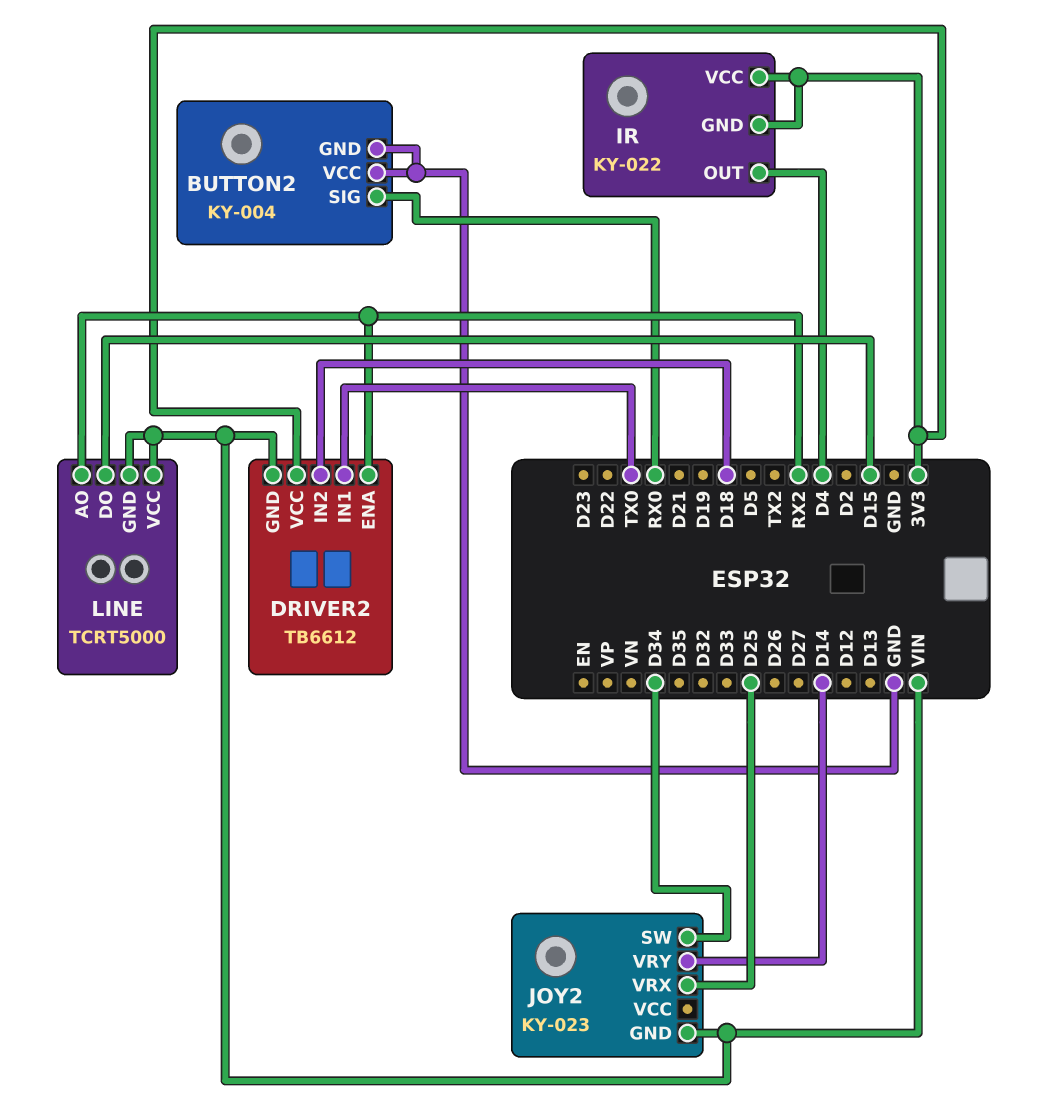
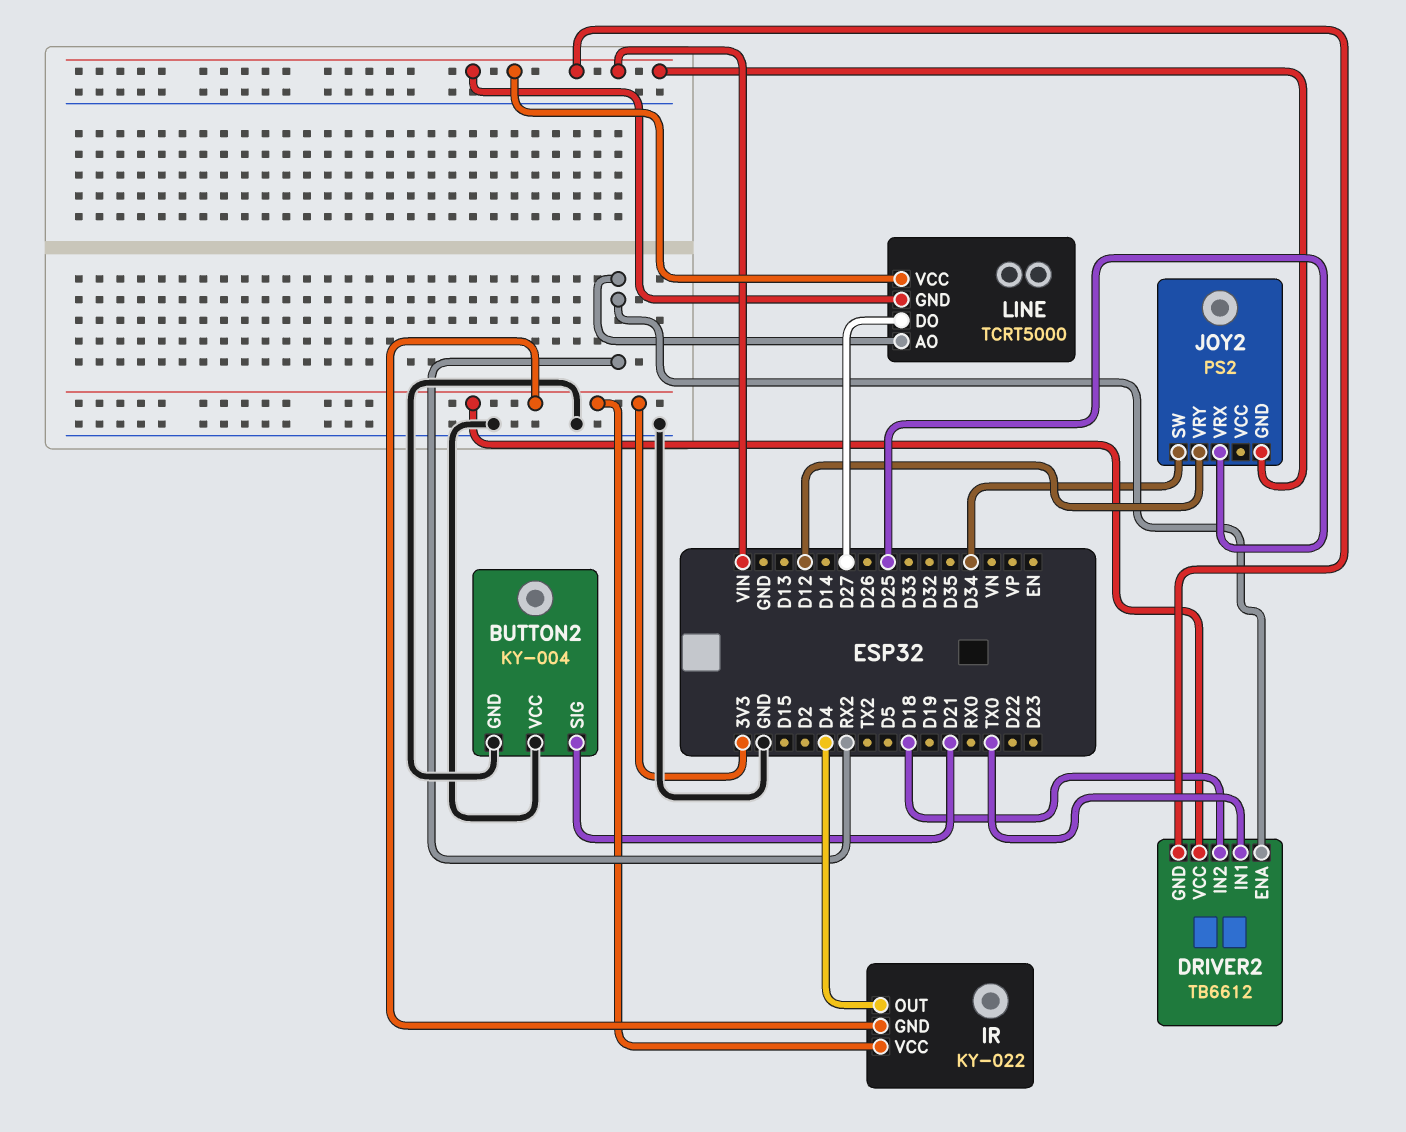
BUTTON2 pin SIG: RX0 -> D21
JOY2: KY-023 -> PS2
JOY2 pin VRY: D14 -> D12
LINE pin DO: D15 -> D27

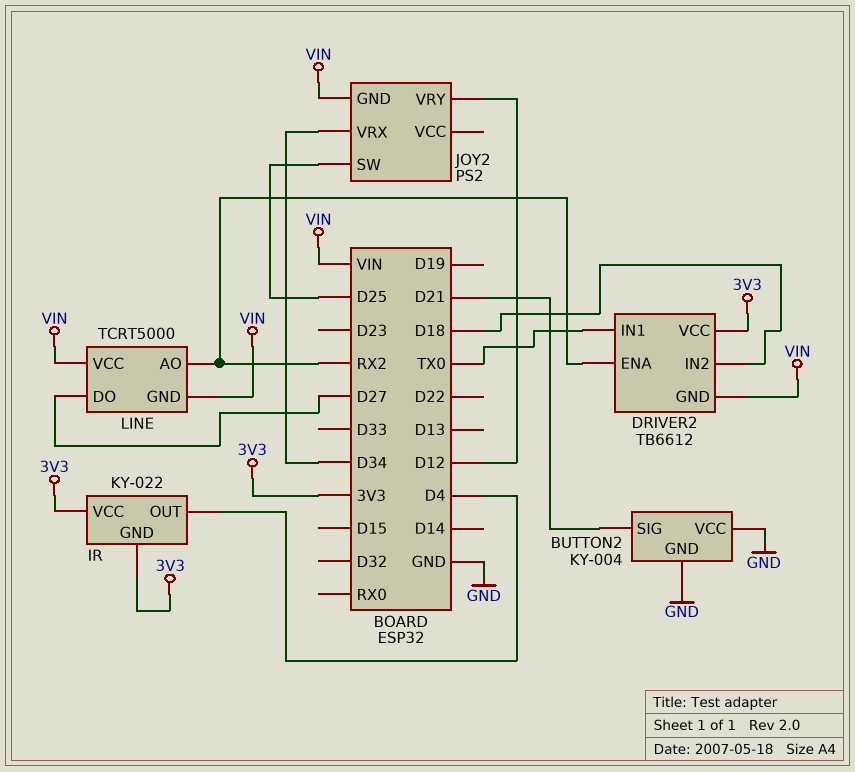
JOY2 pin SW: D34 -> D25
JOY2 pin VRX: D25 -> D34

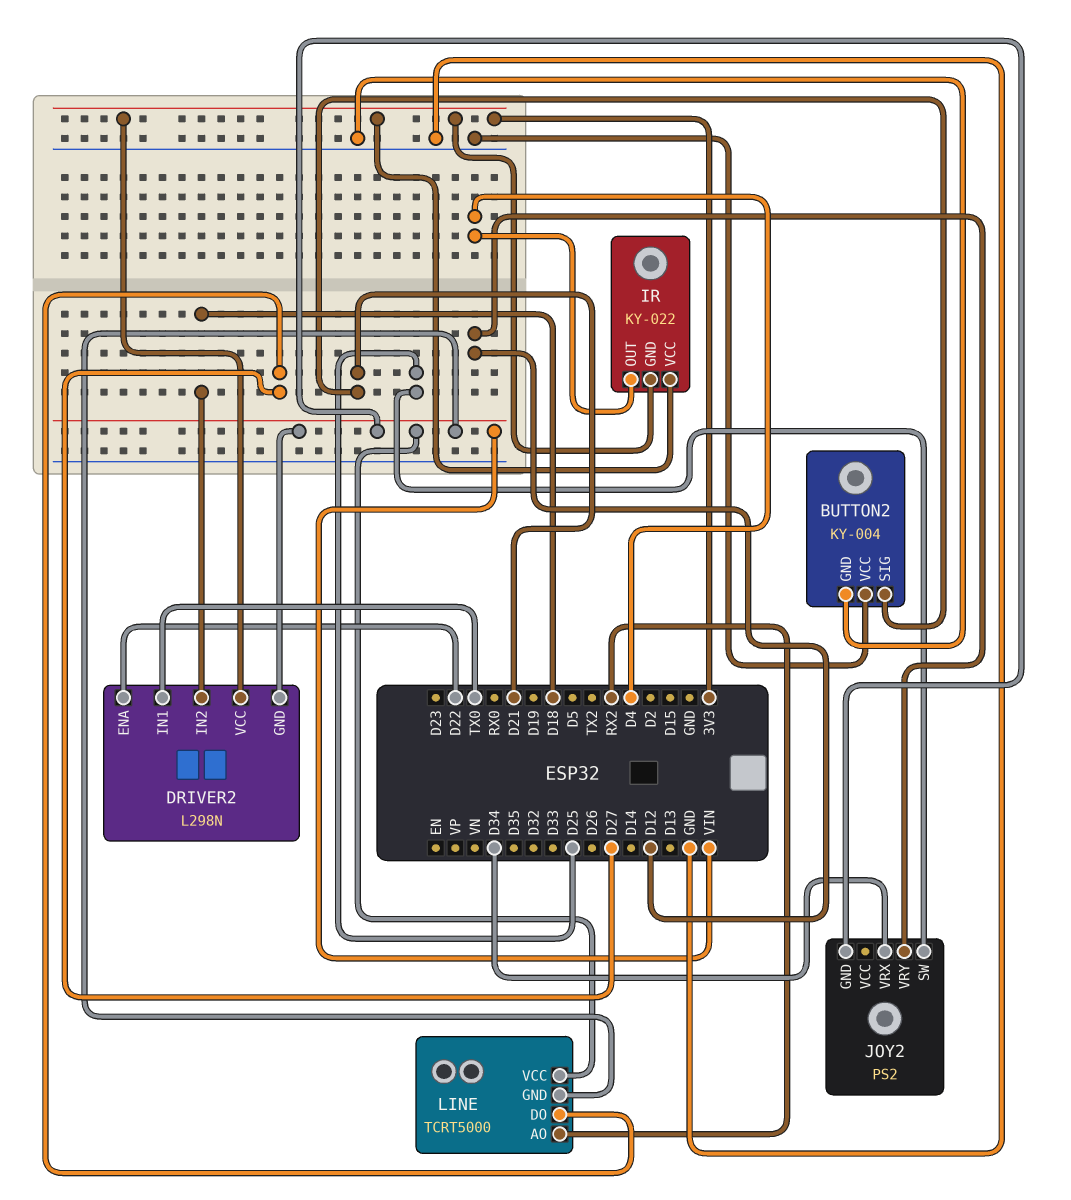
DRIVER2: TB6612 -> L298N
DRIVER2 pin ENA: RX2 -> D22

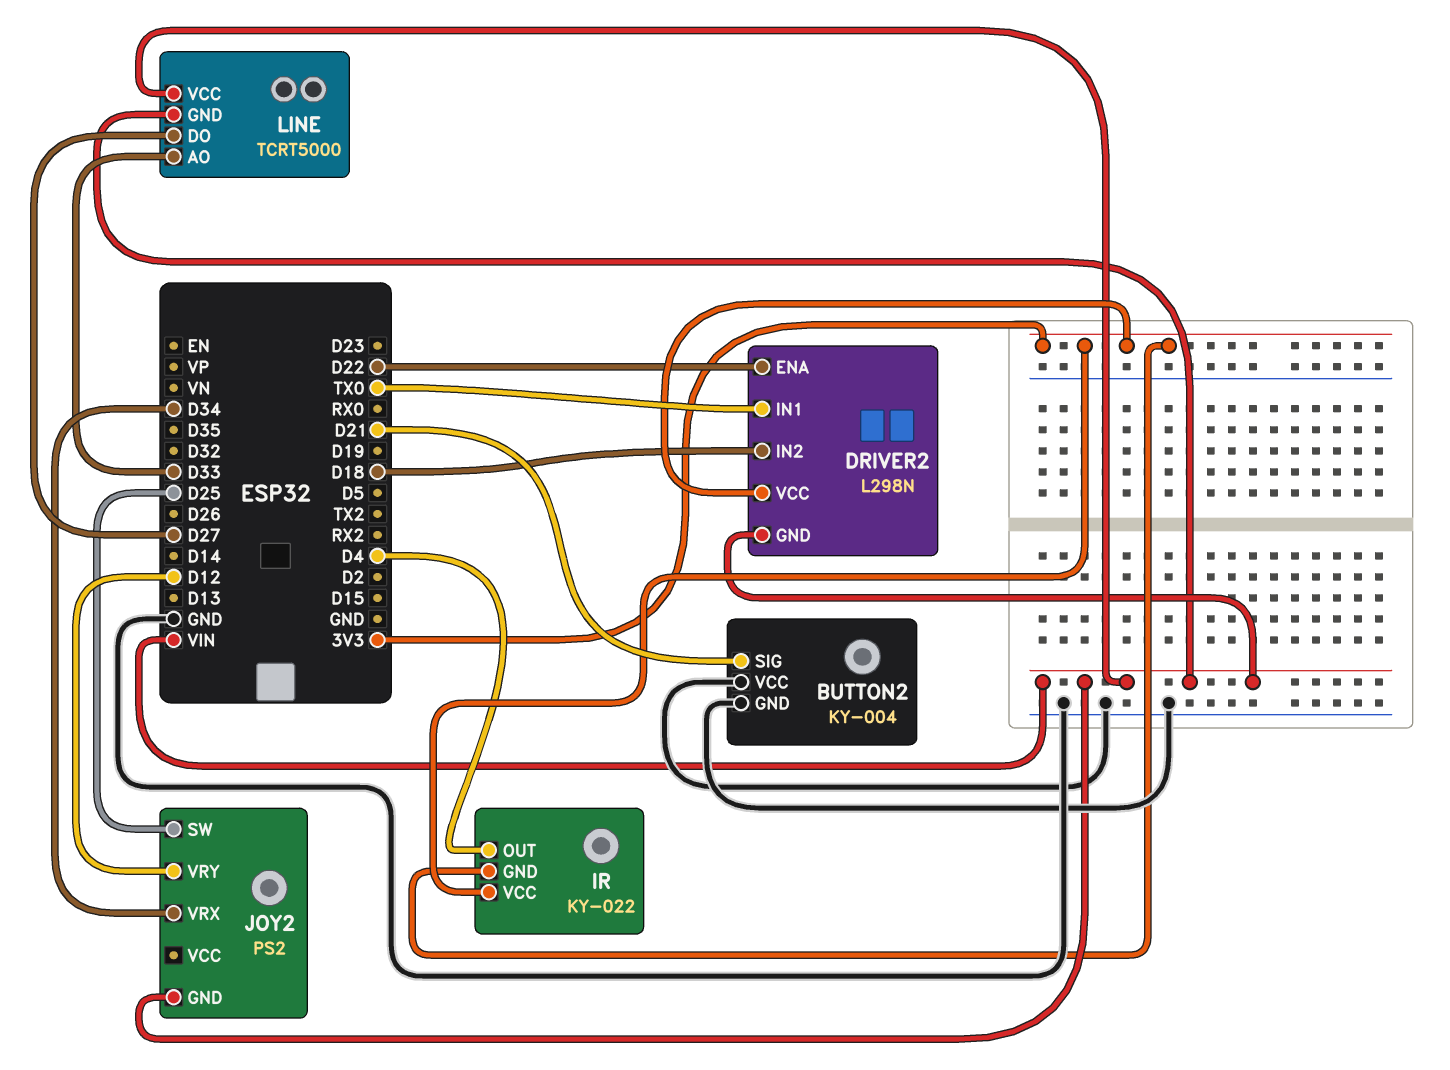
LINE pin AO: RX2 -> D33

